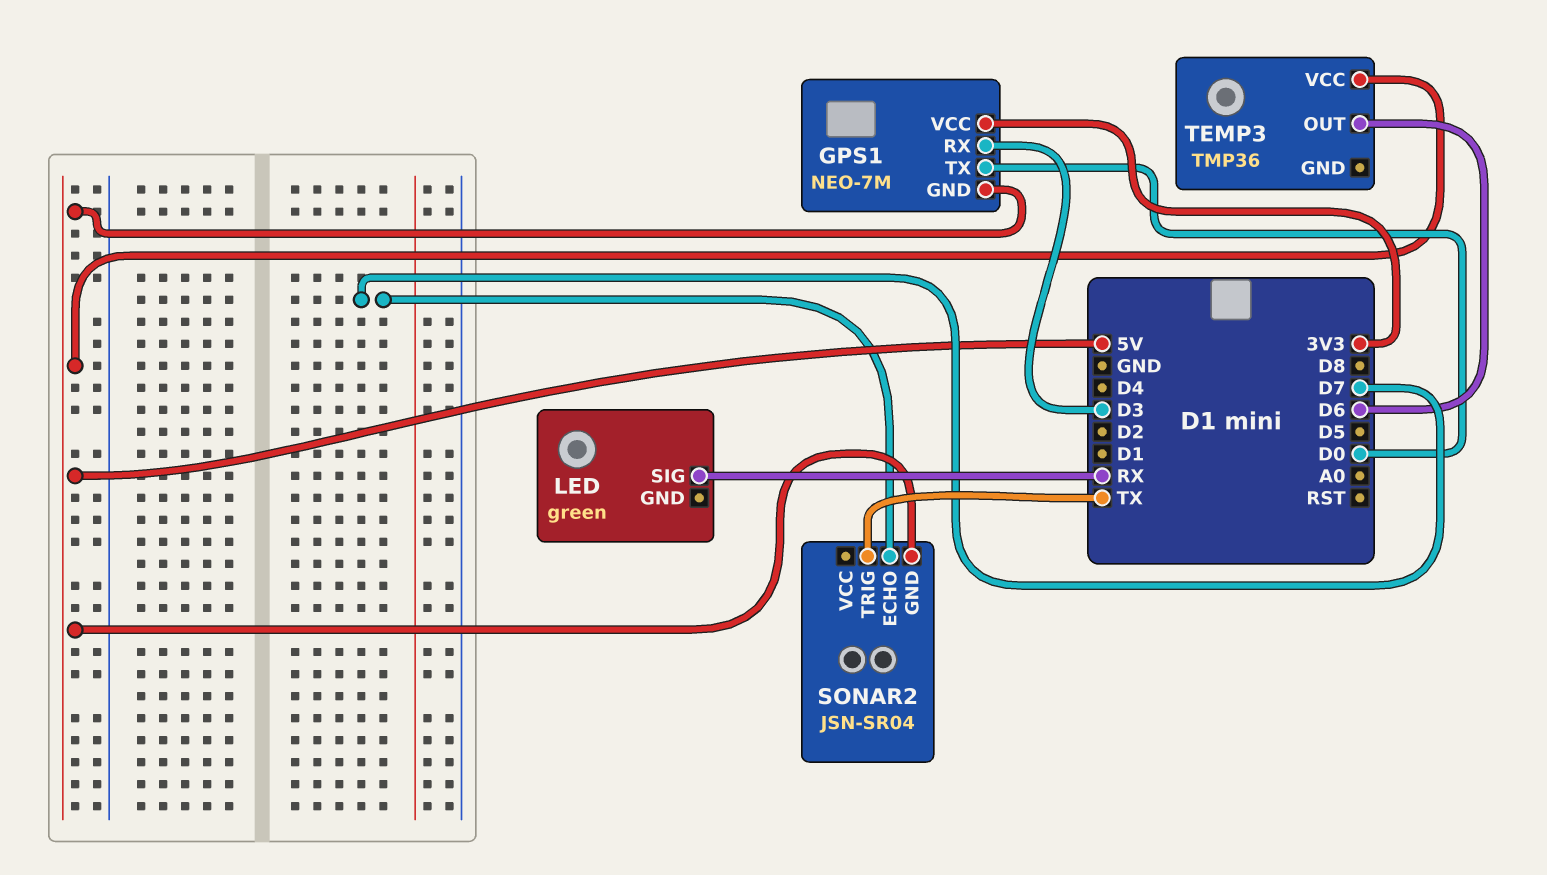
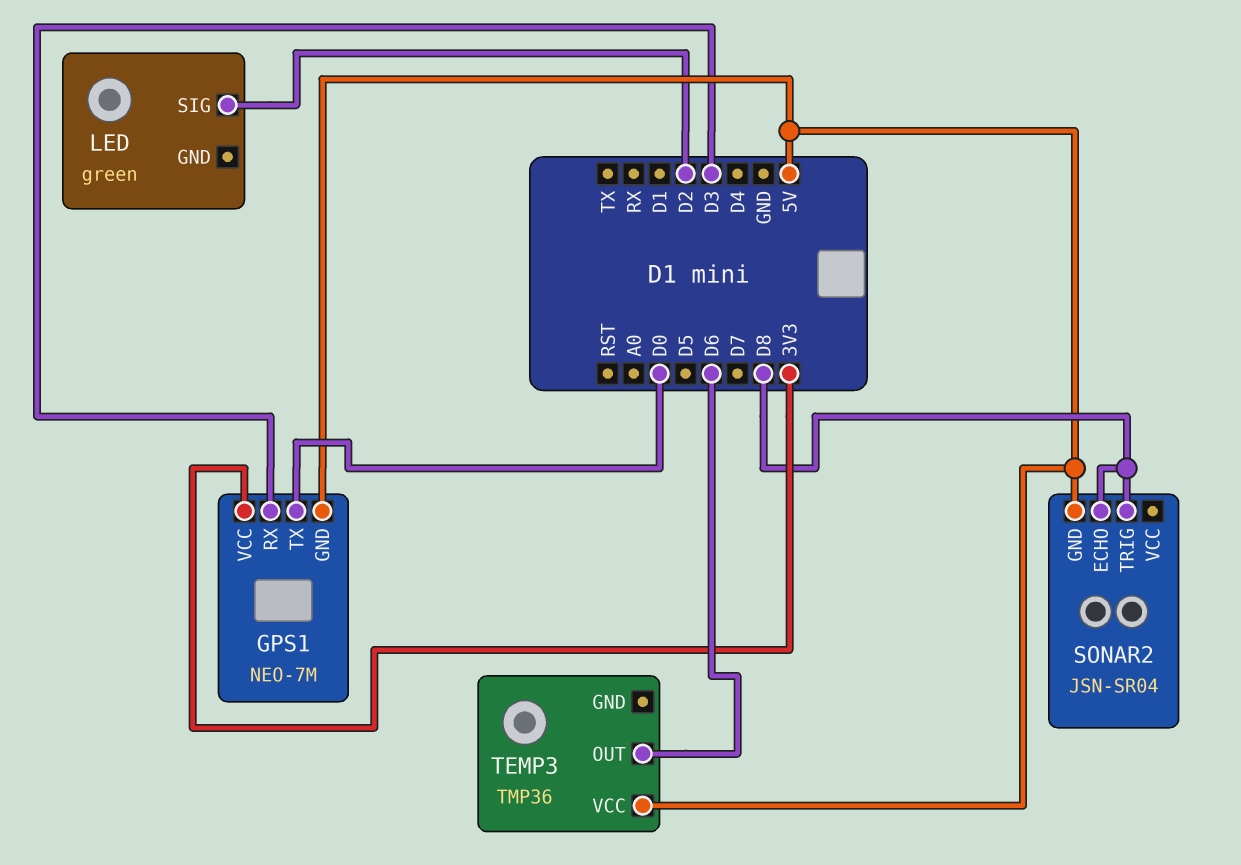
LED pin SIG: RX -> D2
SONAR2 pin ECHO: D7 -> D8
SONAR2 pin TRIG: TX -> D8

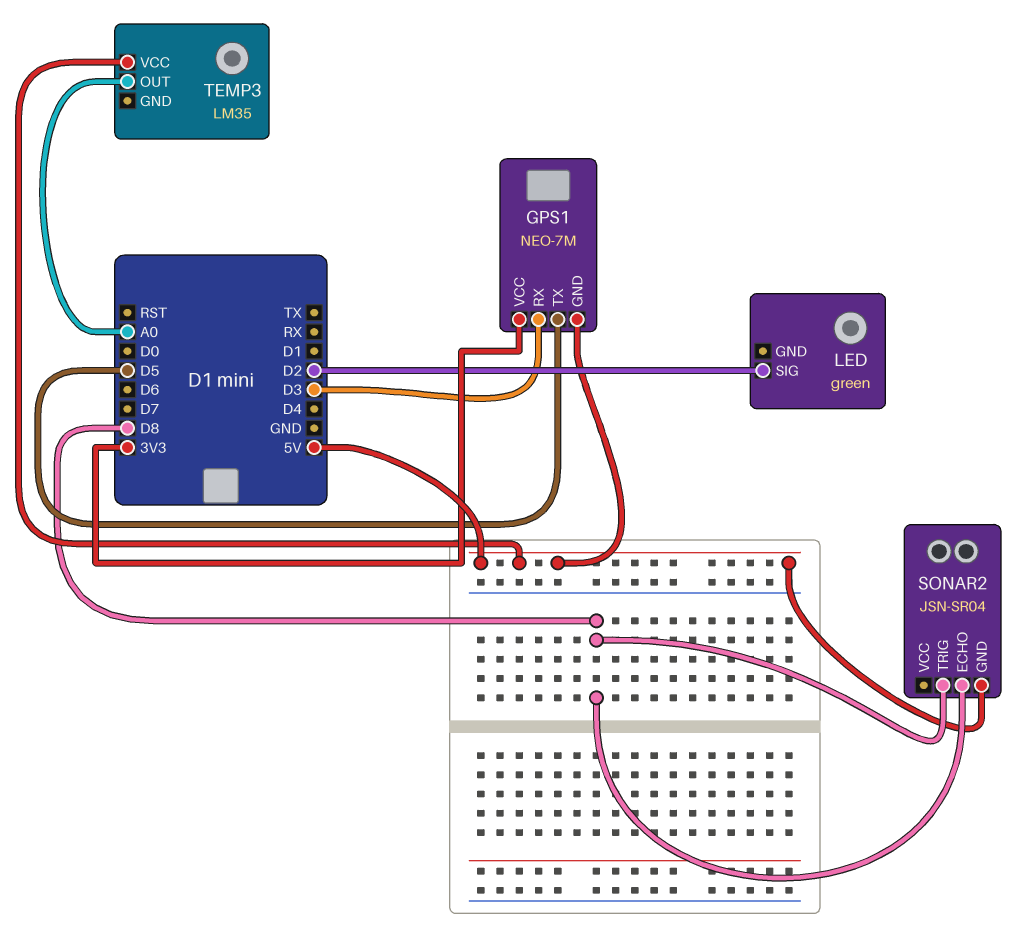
GPS1 pin TX: D0 -> D5
TEMP3: TMP36 -> LM35
TEMP3 pin OUT: D6 -> A0

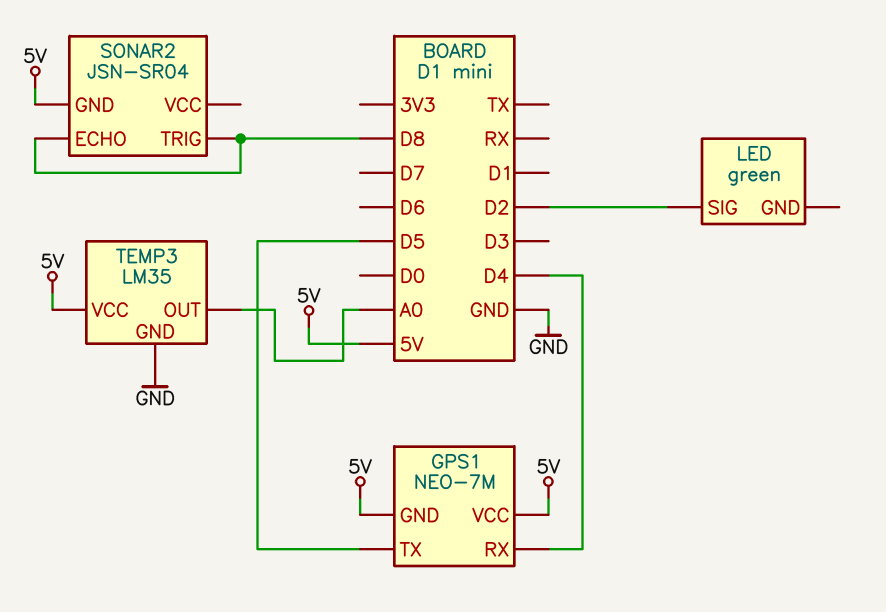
GPS1 pin RX: D3 -> D4
GPS1 pin VCC: 3V3 -> 5V
TEMP3 pin GND: none -> GND

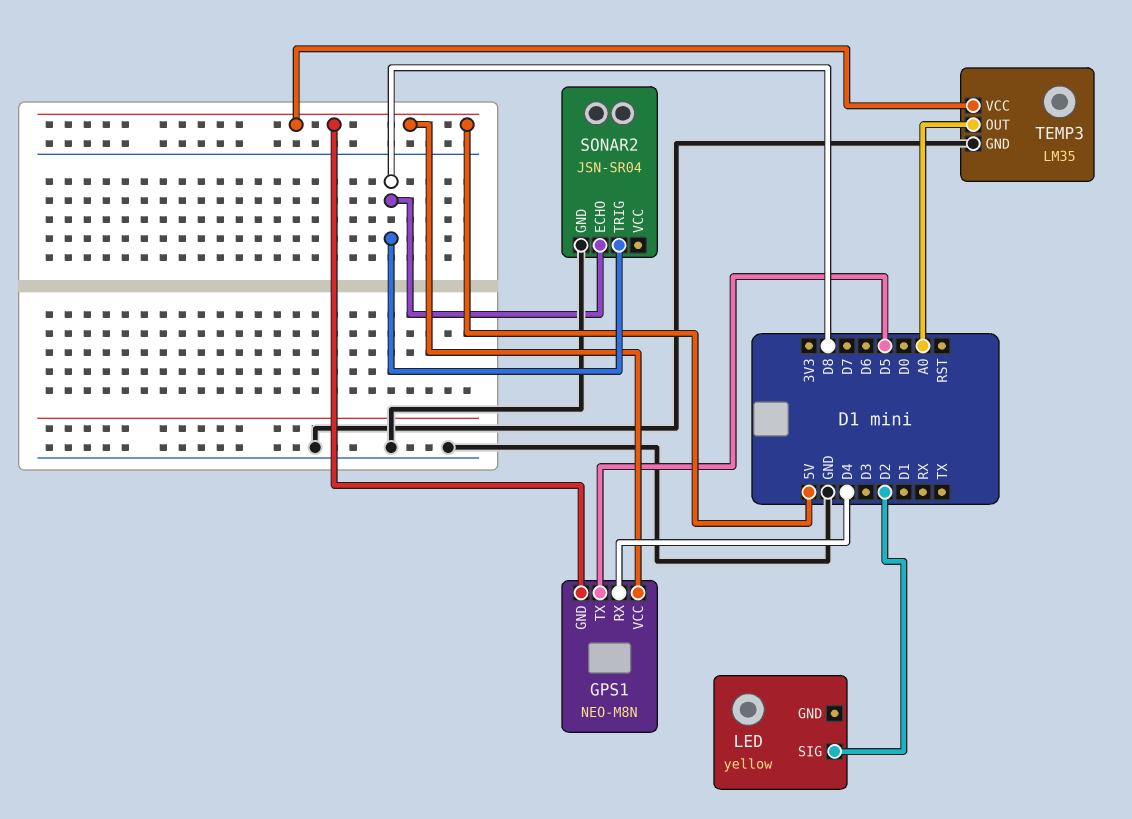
GPS1: NEO-7M -> NEO-M8N
LED: green -> yellow
SONAR2 pin GND: 5V -> GND

